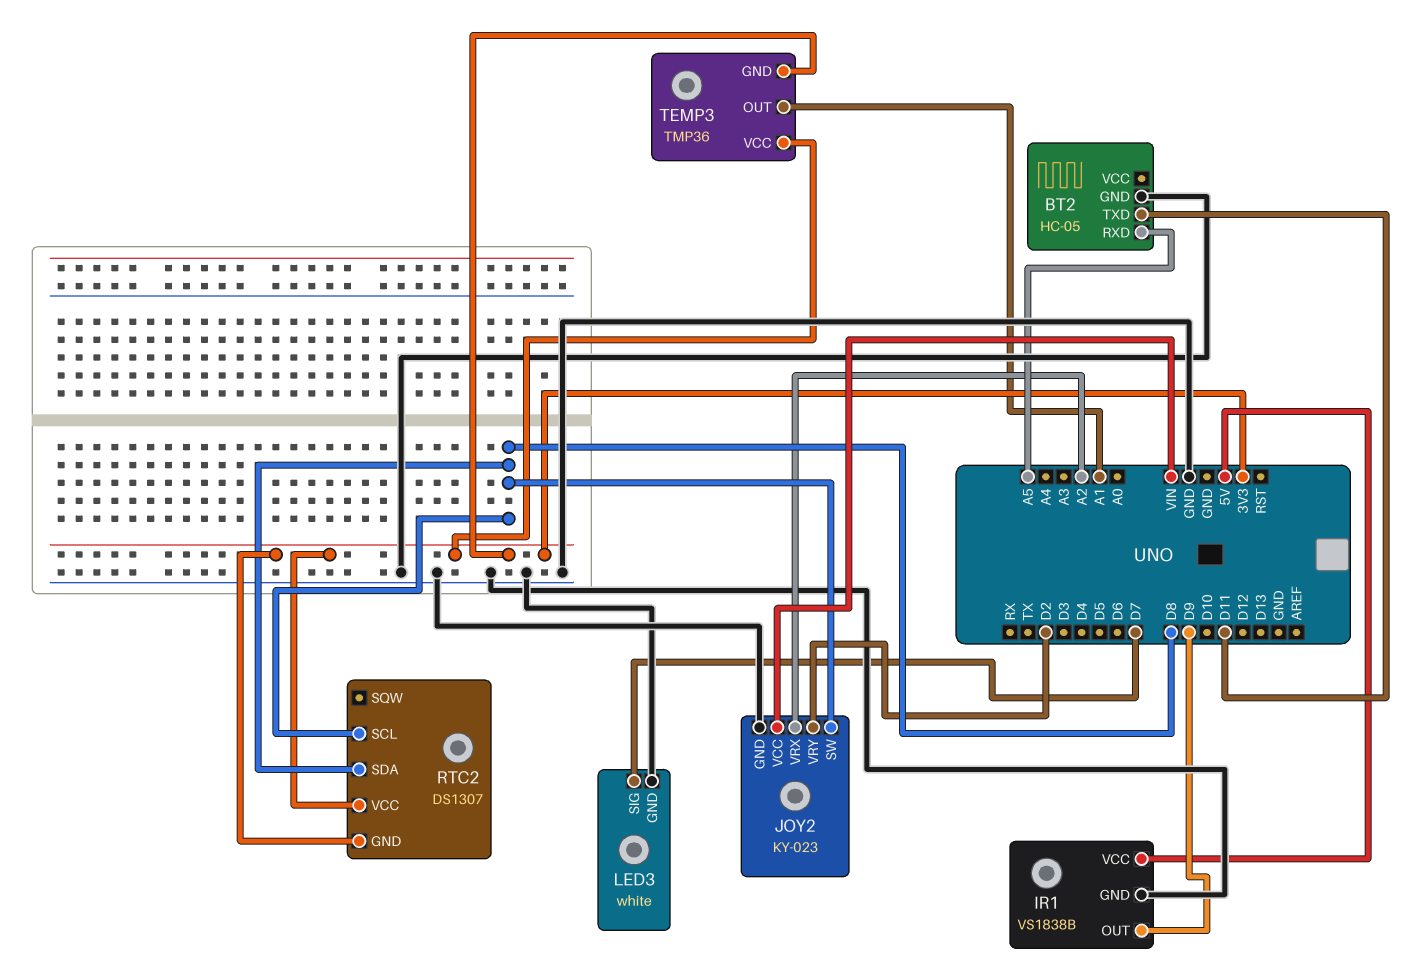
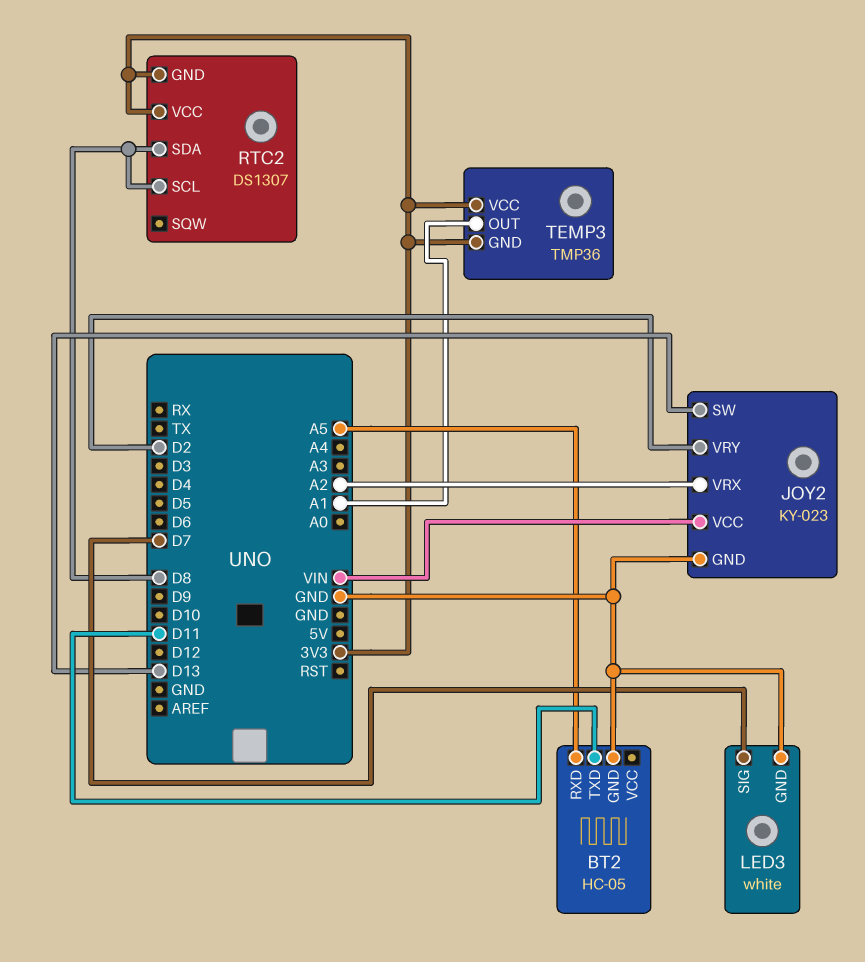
IR1: VS1838B -> none
IR1 pin GND: GND -> none
IR1 pin OUT: D9 -> none
IR1 pin VCC: 5V -> none
JOY2 pin SW: D8 -> D13

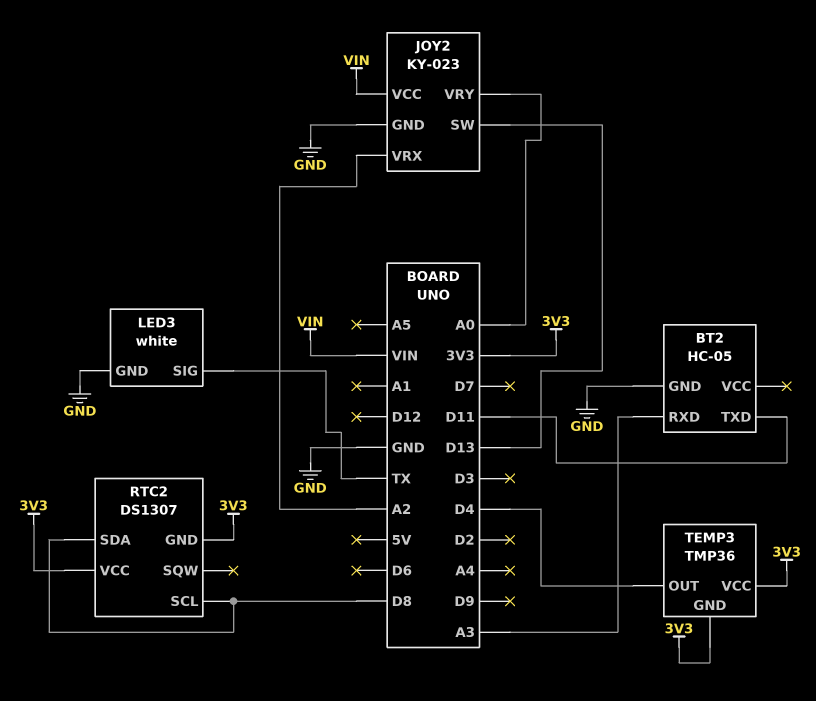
BT2 pin RXD: A5 -> A3
JOY2 pin VRY: D2 -> A0
LED3 pin SIG: D7 -> TX
TEMP3 pin OUT: A1 -> D4

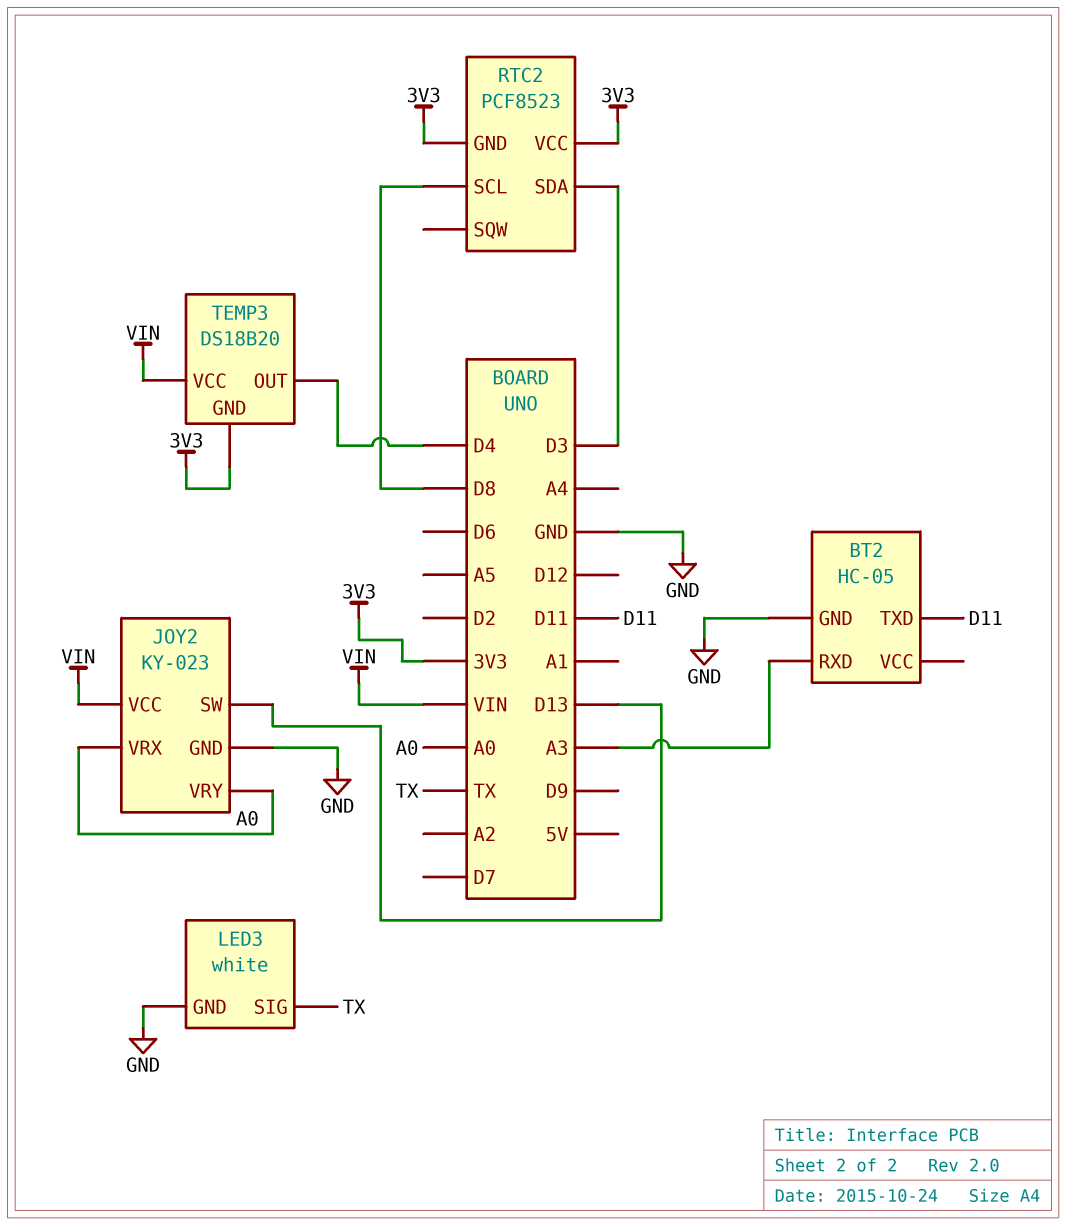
JOY2 pin VRX: A2 -> A0
RTC2: DS1307 -> PCF8523
RTC2 pin SDA: D8 -> D3
TEMP3: TMP36 -> DS18B20
TEMP3 pin VCC: 3V3 -> VIN

